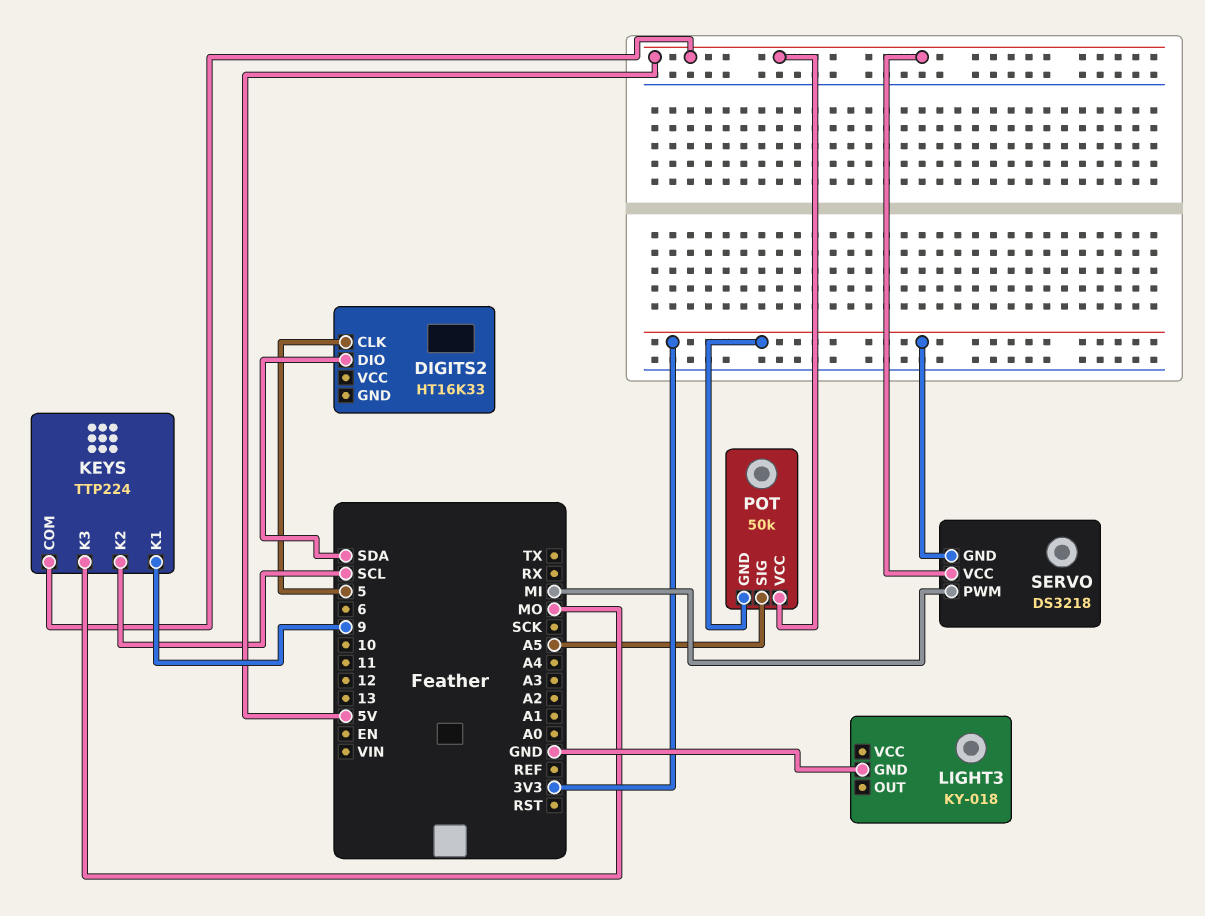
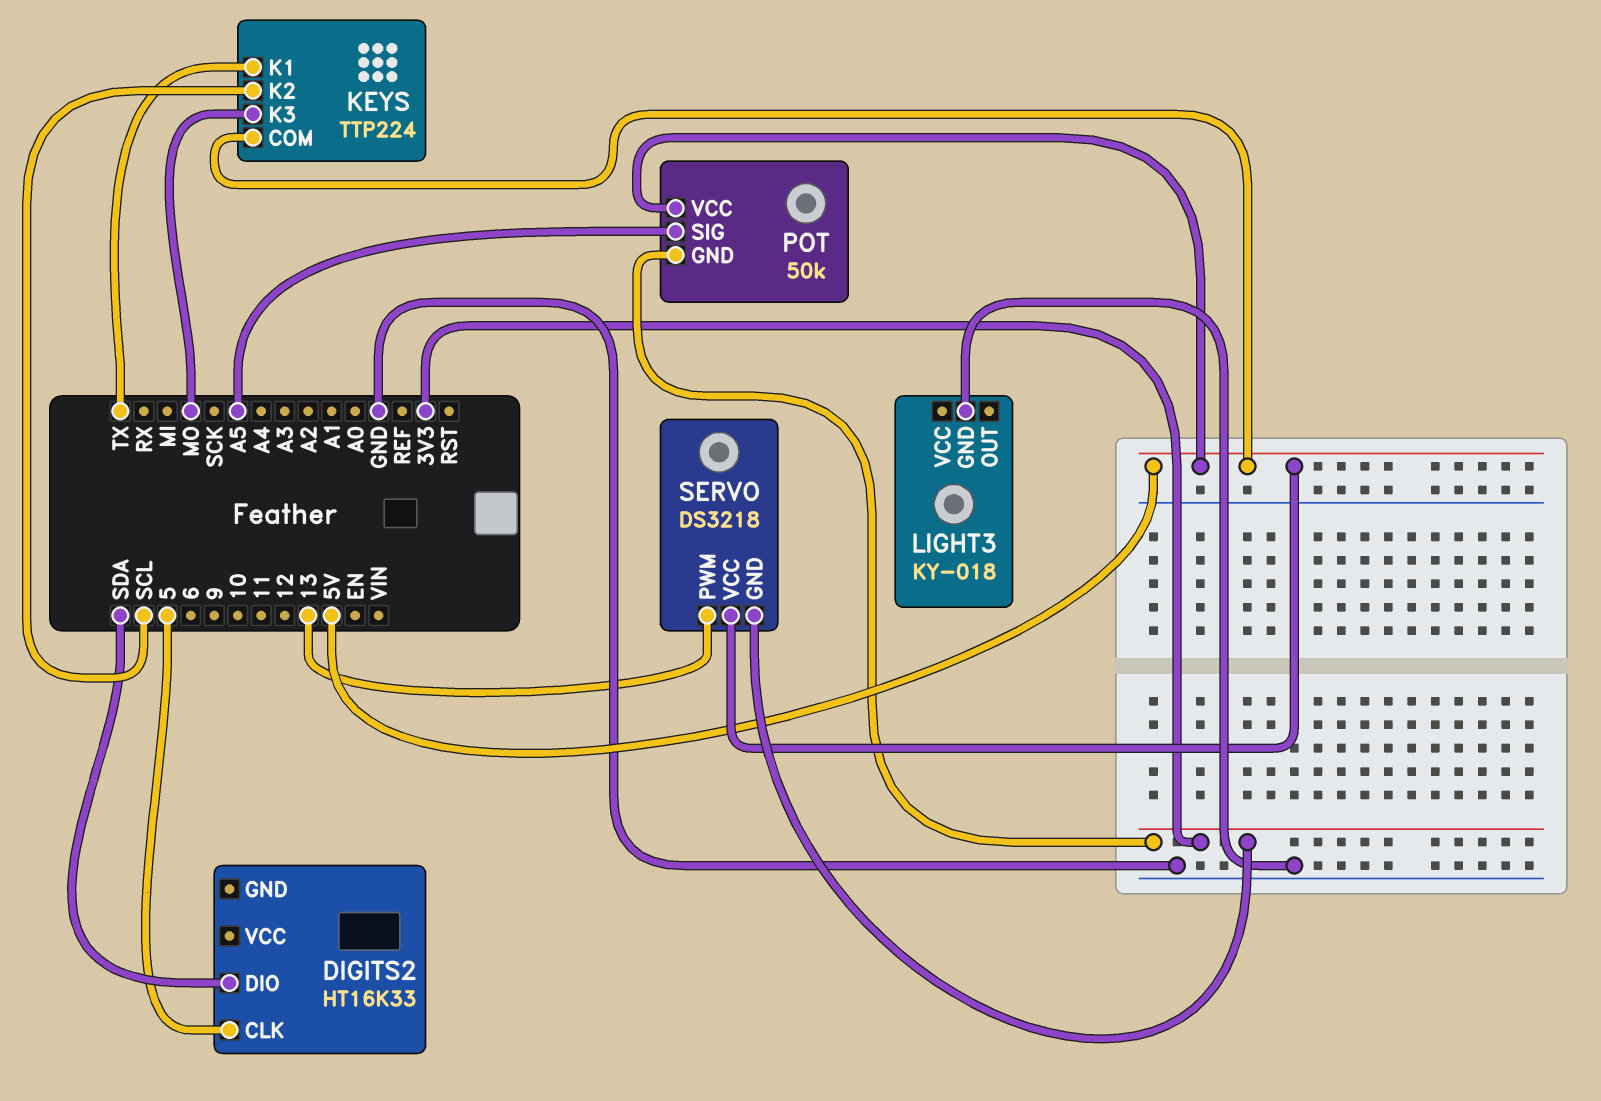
KEYS pin K1: 9 -> TX
SERVO pin PWM: MI -> 13

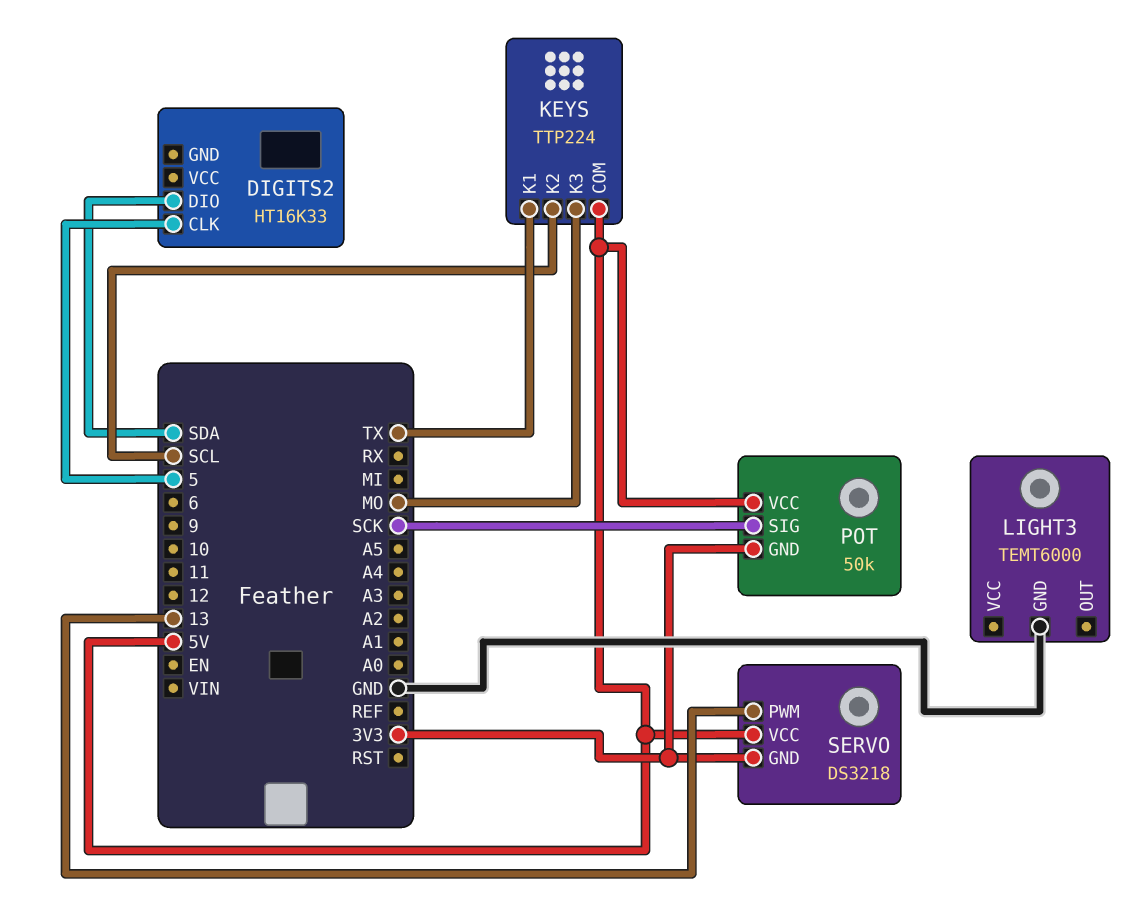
LIGHT3: KY-018 -> TEMT6000
POT pin SIG: A5 -> SCK

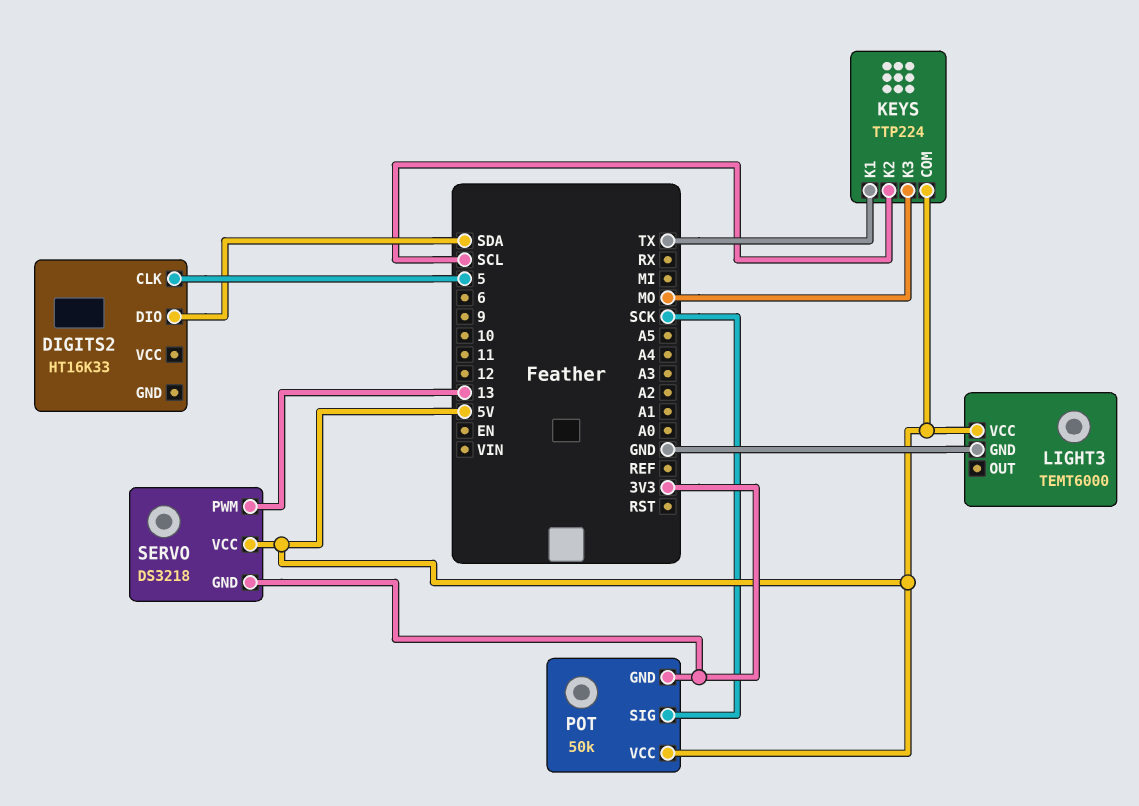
LIGHT3 pin VCC: none -> 5V

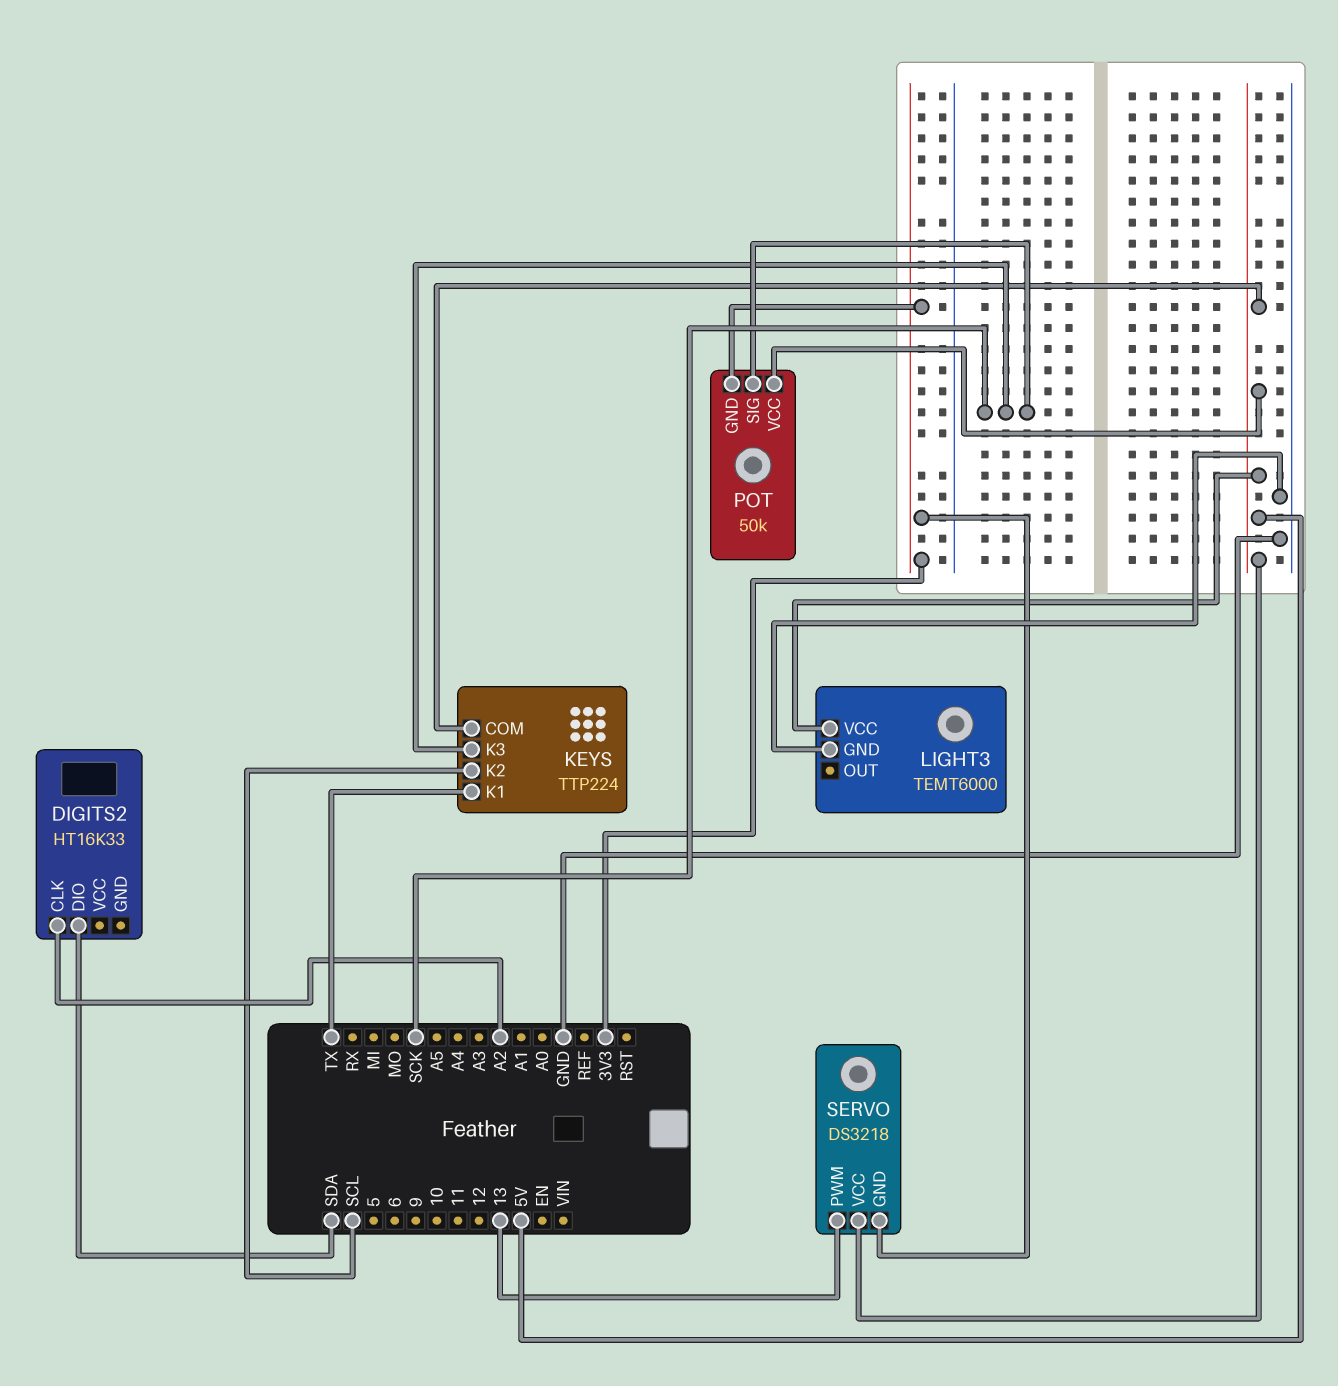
DIGITS2 pin CLK: 5 -> A2
KEYS pin K3: MO -> SCK

